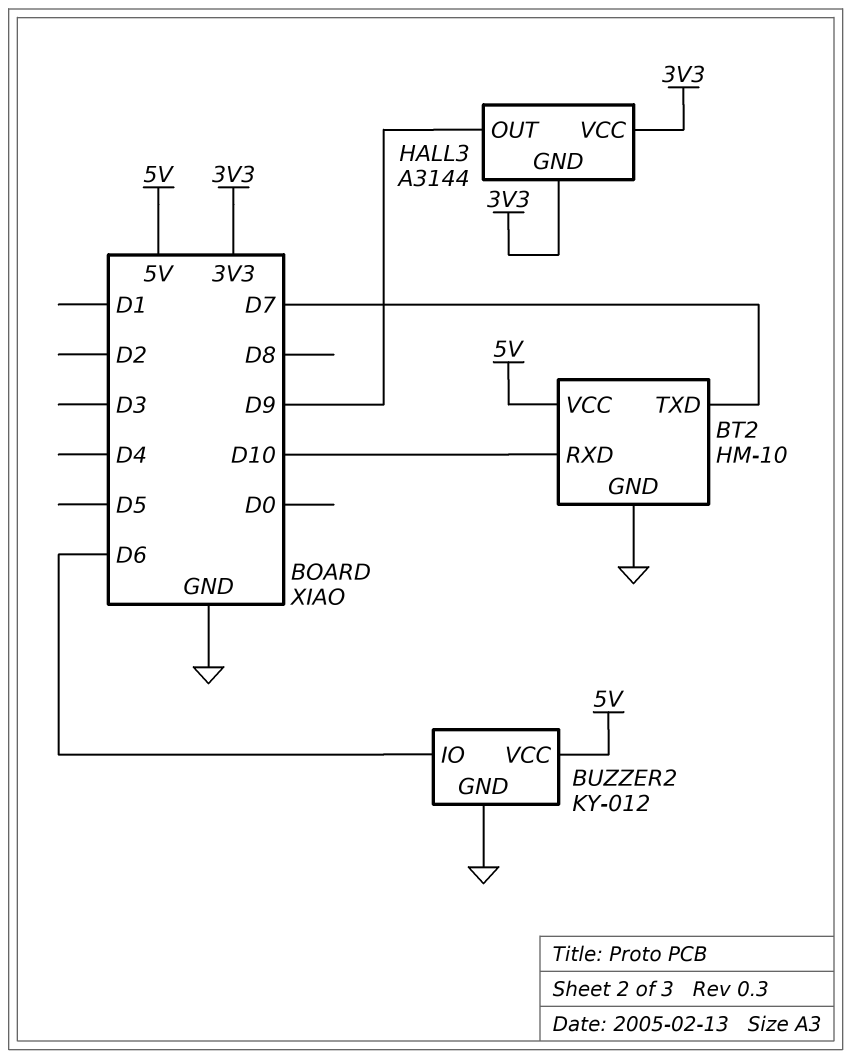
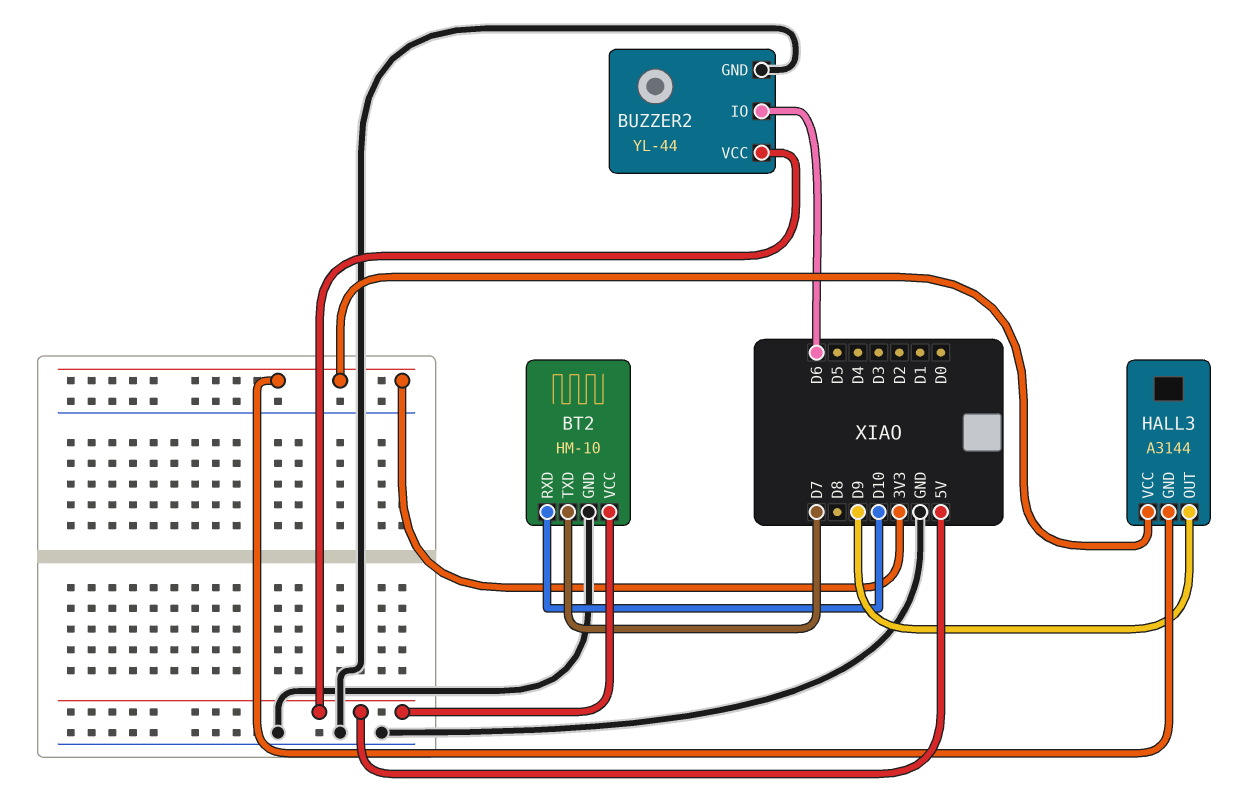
BUZZER2: KY-012 -> YL-44

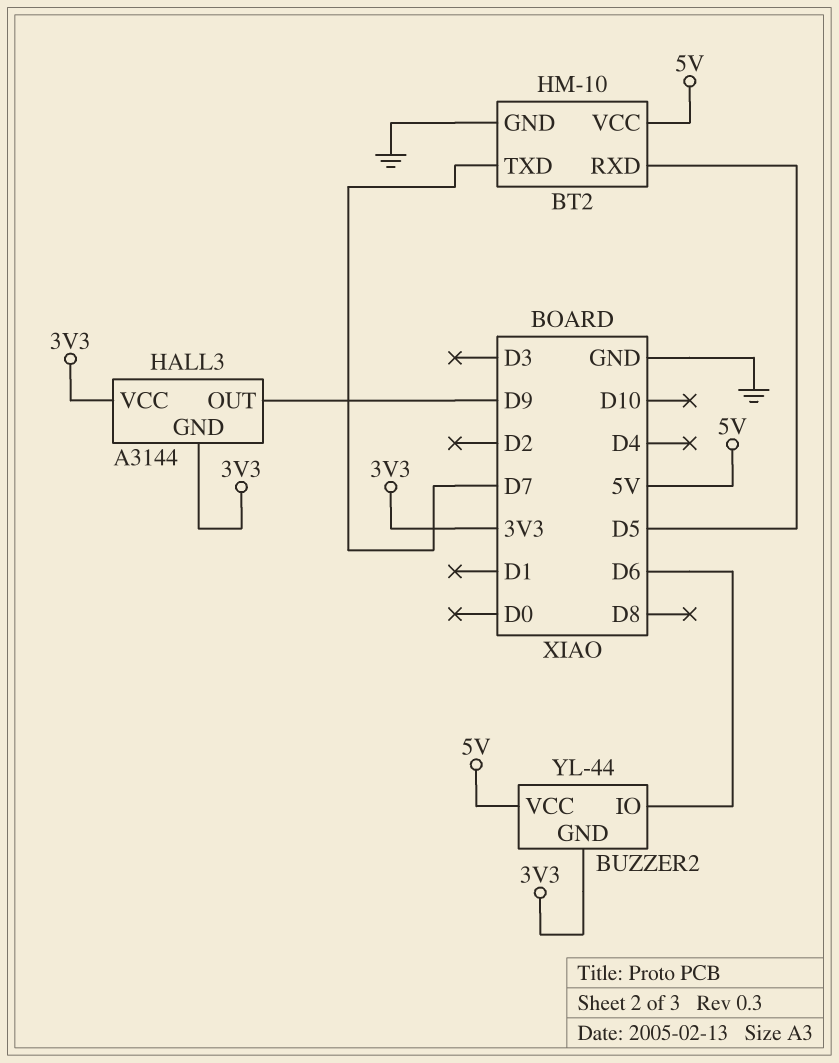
BT2 pin RXD: D10 -> D5
BUZZER2 pin GND: GND -> 3V3

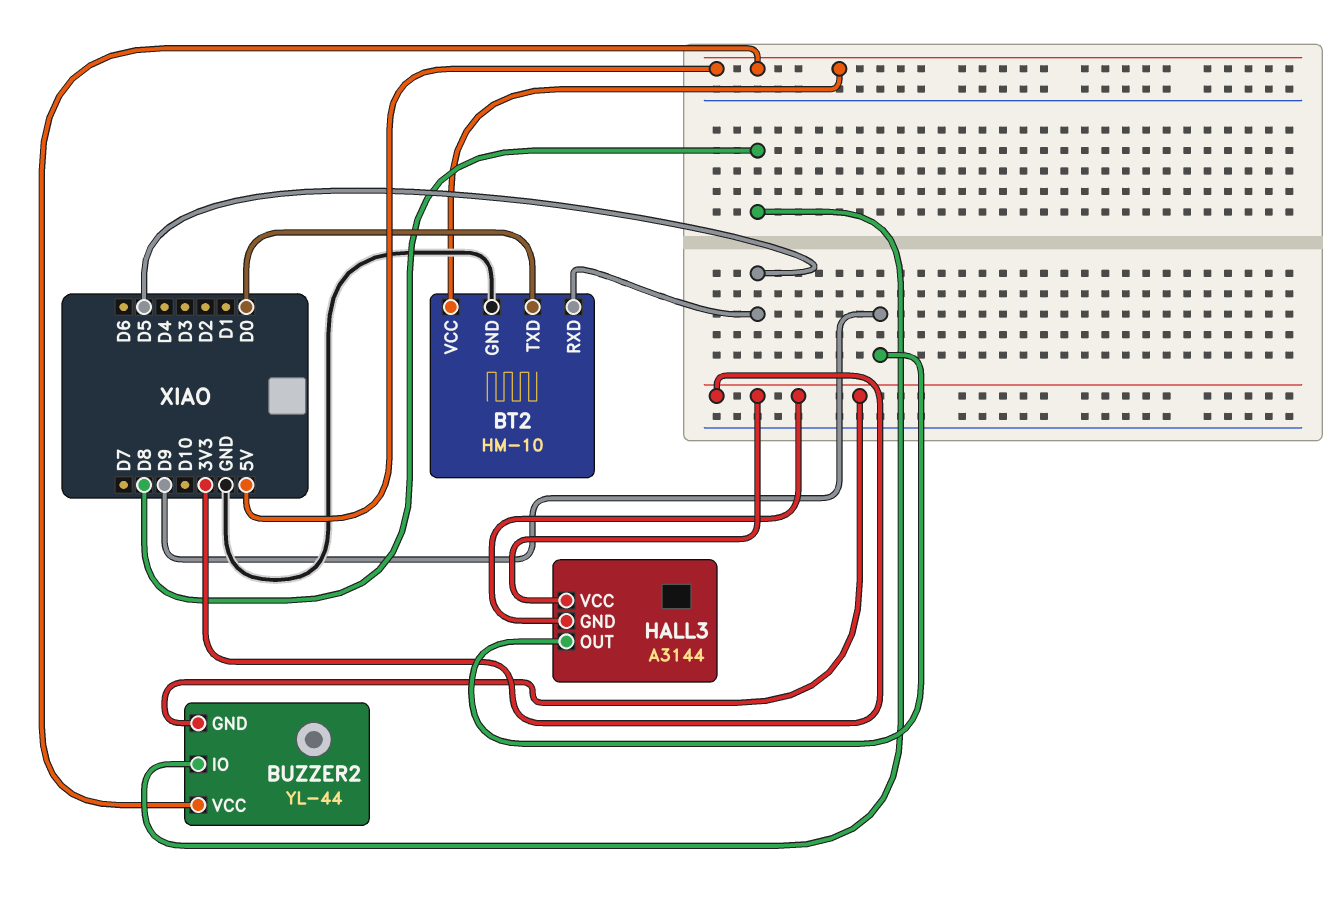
BT2 pin TXD: D7 -> D0
BUZZER2 pin IO: D6 -> D8

